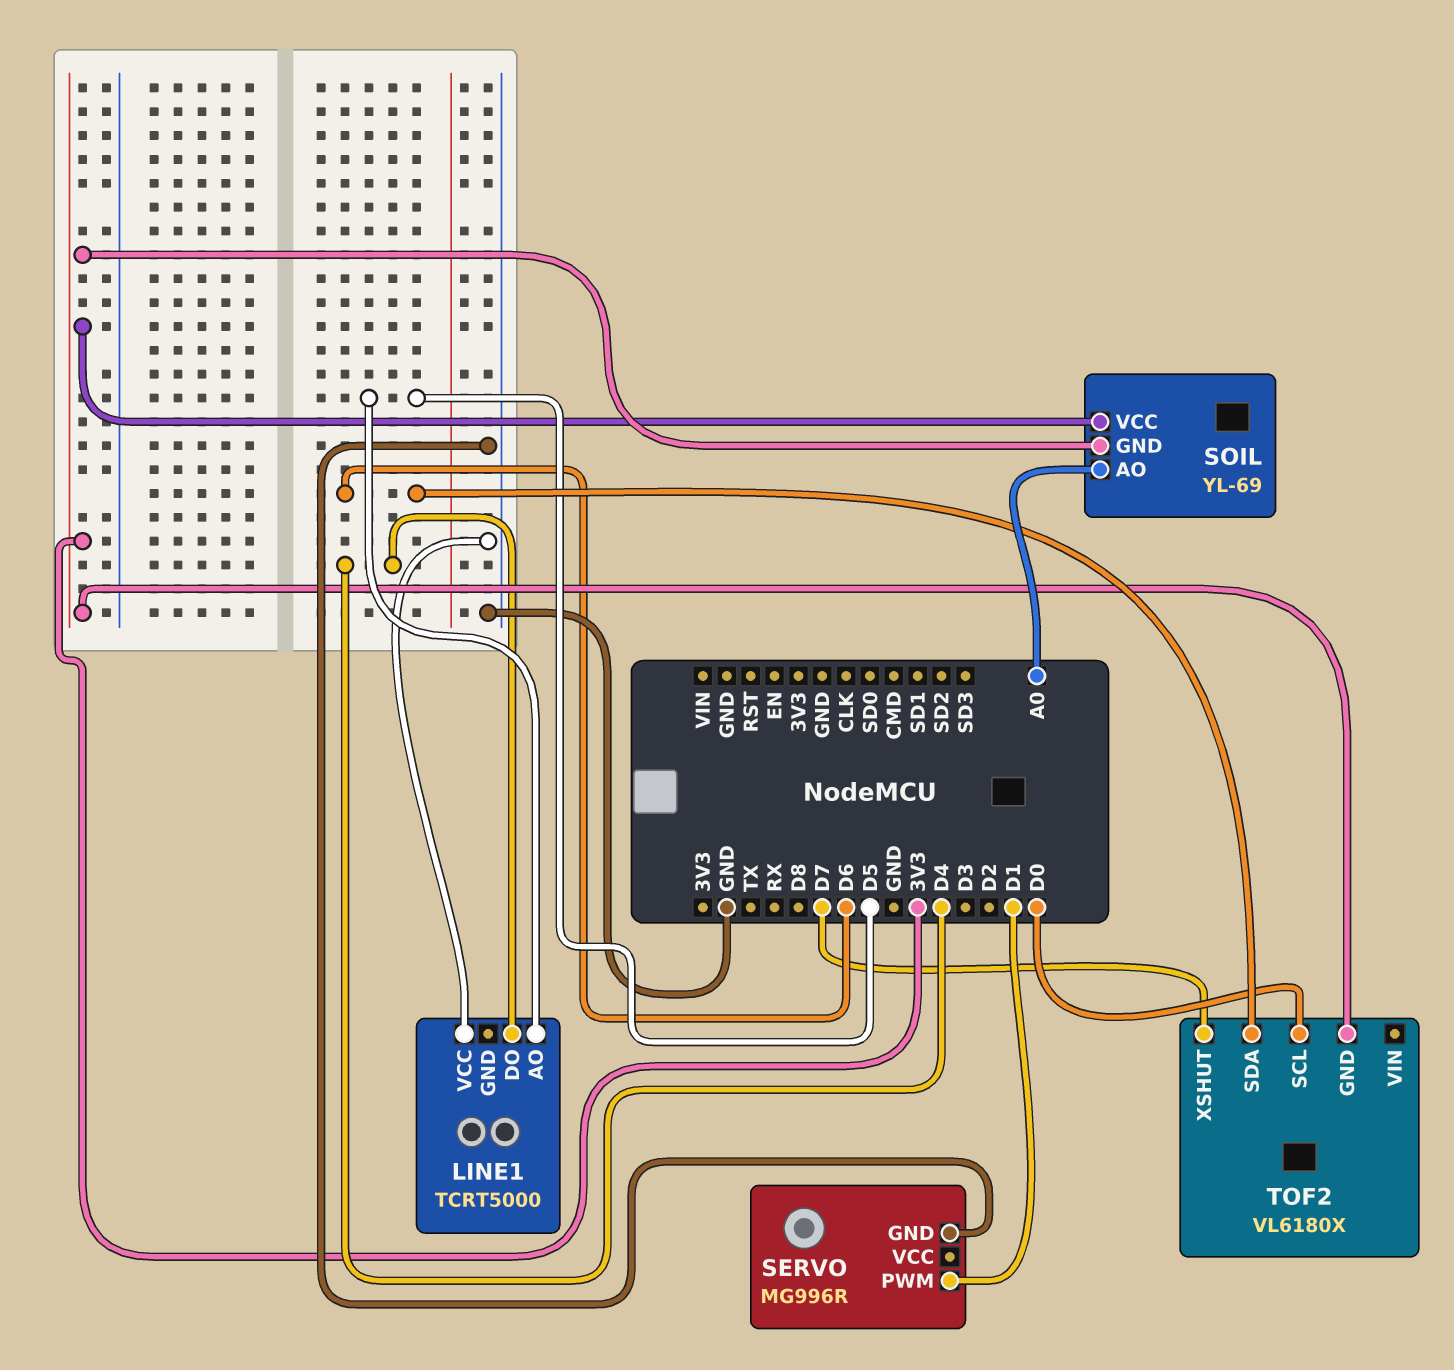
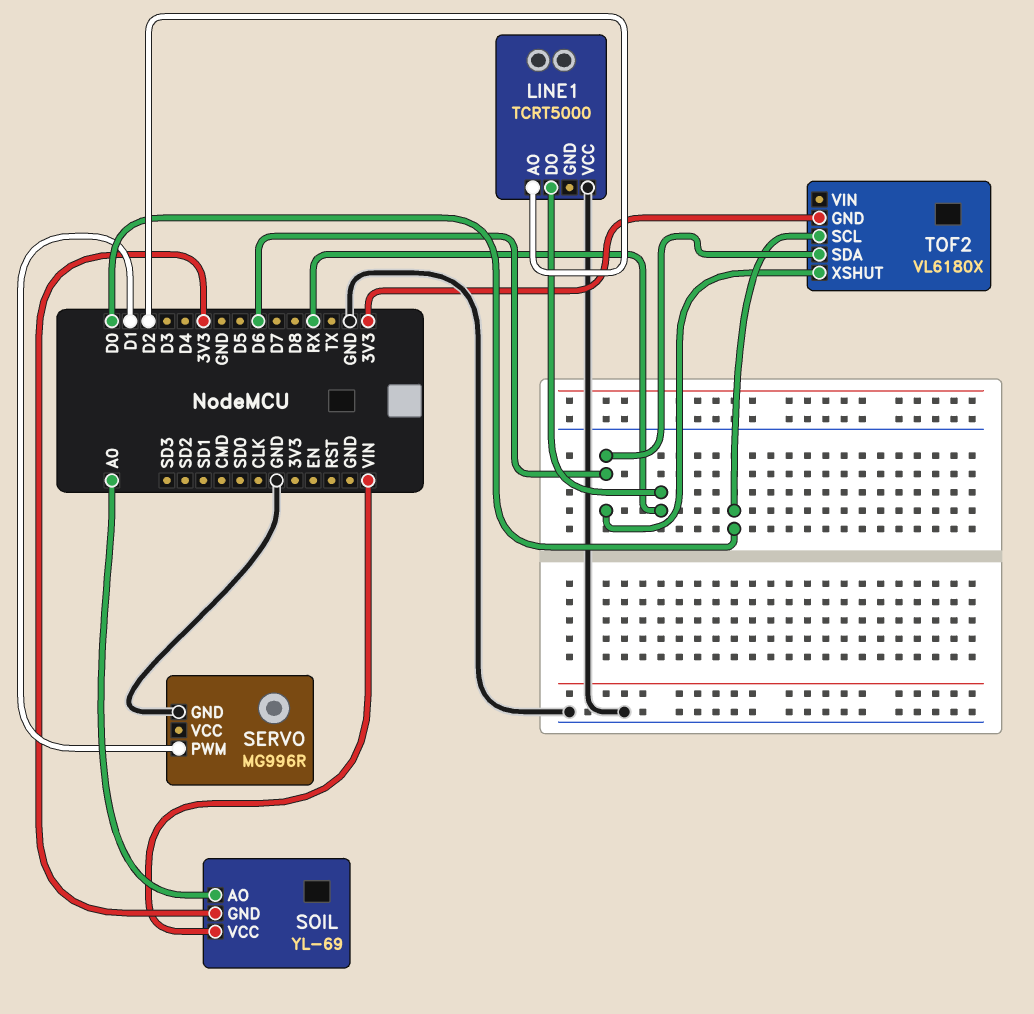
LINE1 pin AO: D5 -> D2
LINE1 pin DO: D4 -> RX
SOIL pin VCC: 3V3 -> VIN
TOF2 pin XSHUT: D7 -> D6

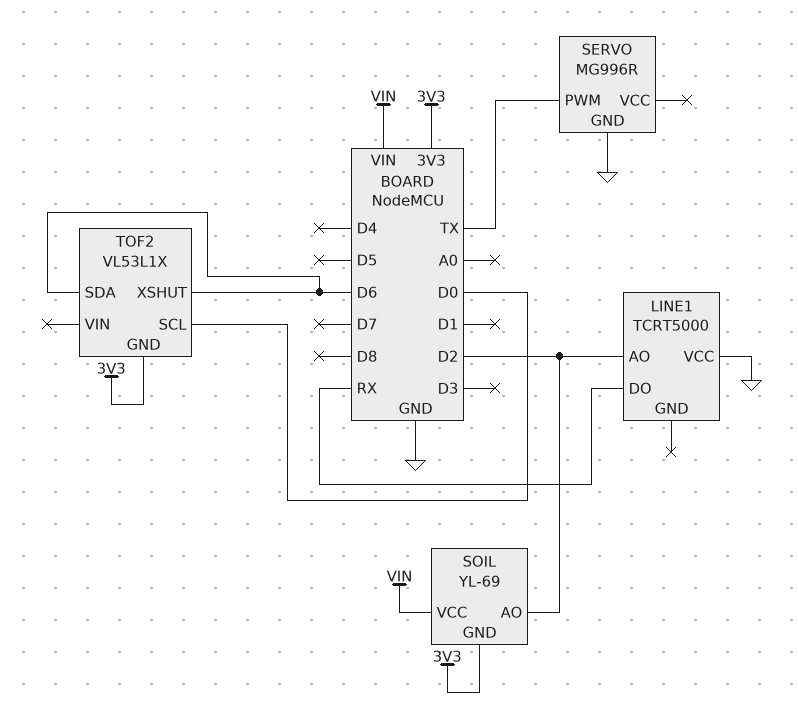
SERVO pin PWM: D1 -> TX
SOIL pin AO: A0 -> D2
TOF2: VL6180X -> VL53L1X

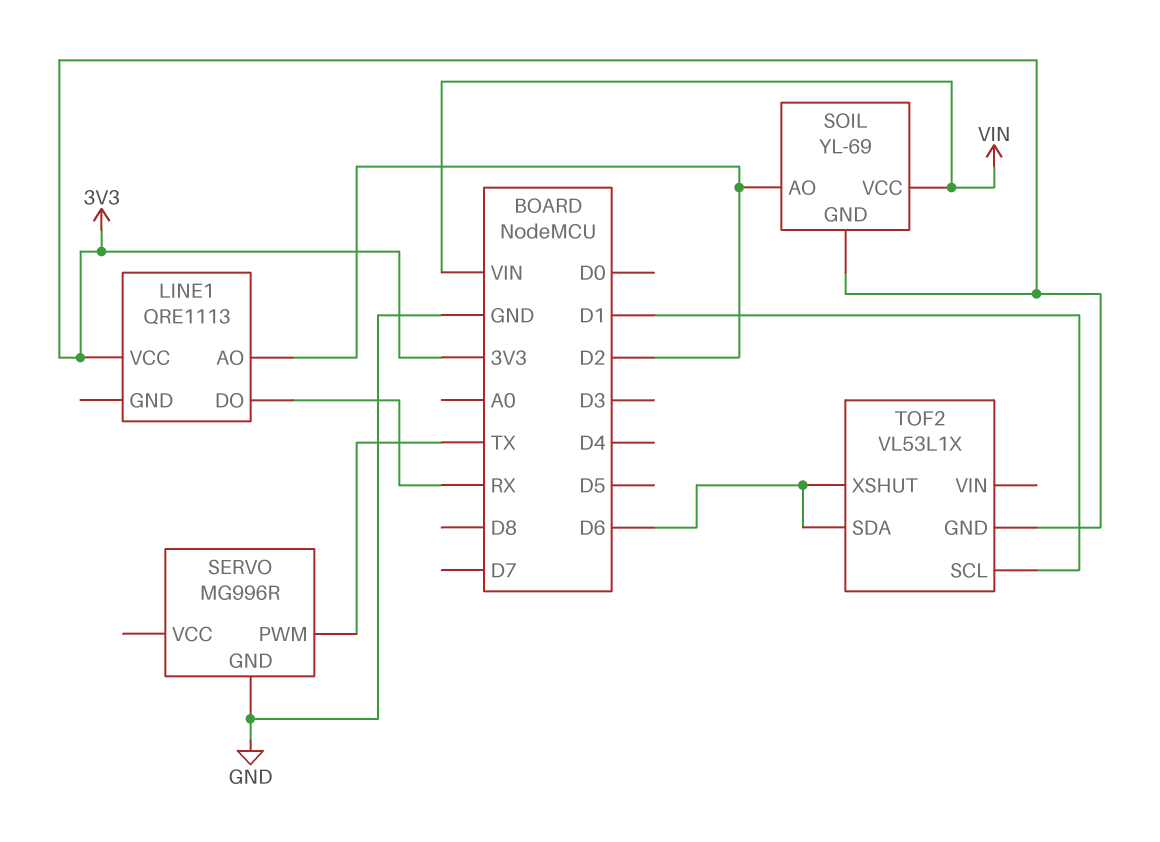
LINE1: TCRT5000 -> QRE1113
LINE1 pin VCC: GND -> 3V3
TOF2 pin SCL: D0 -> D1

